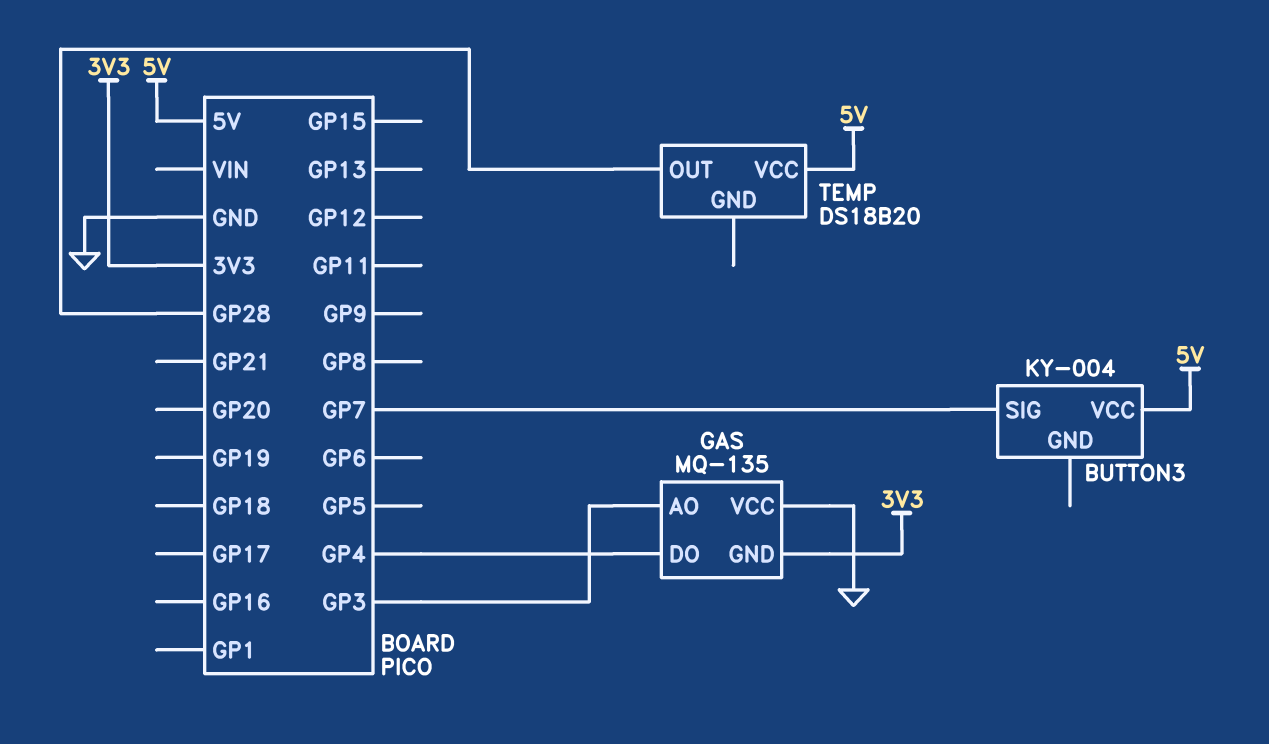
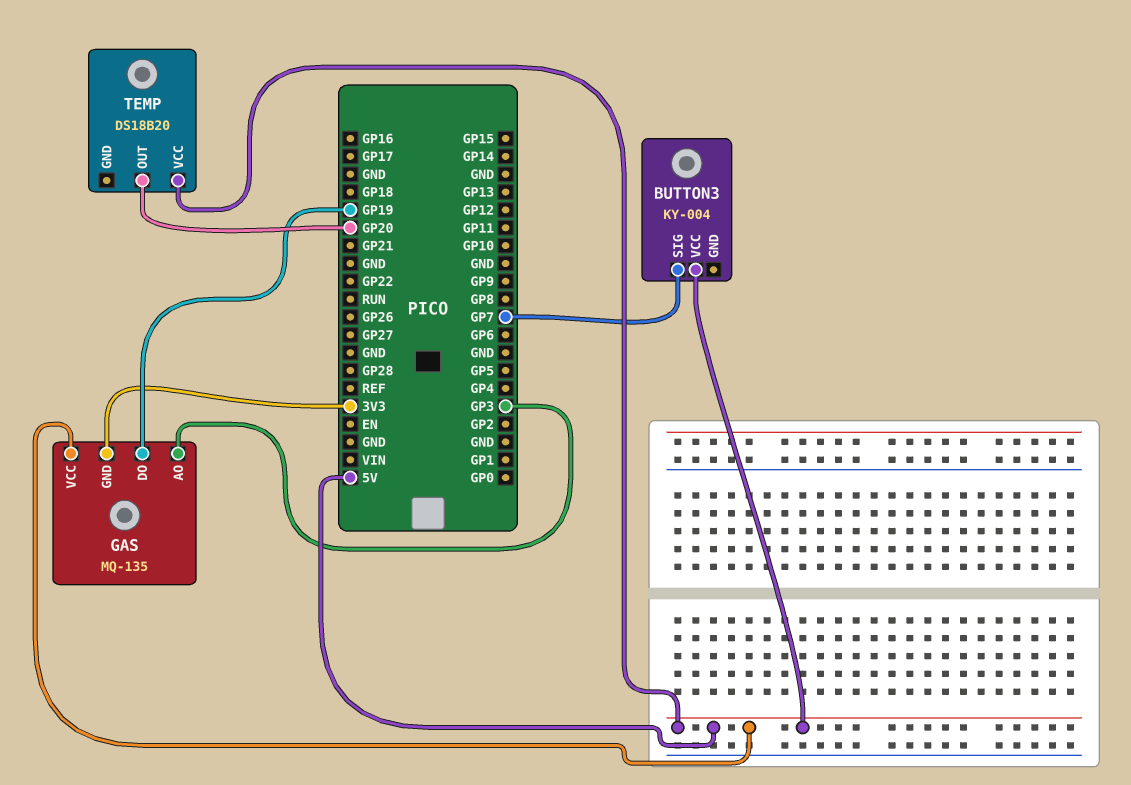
GAS pin DO: GP4 -> GP19
GAS pin VCC: GND -> 5V
TEMP pin OUT: GP28 -> GP20

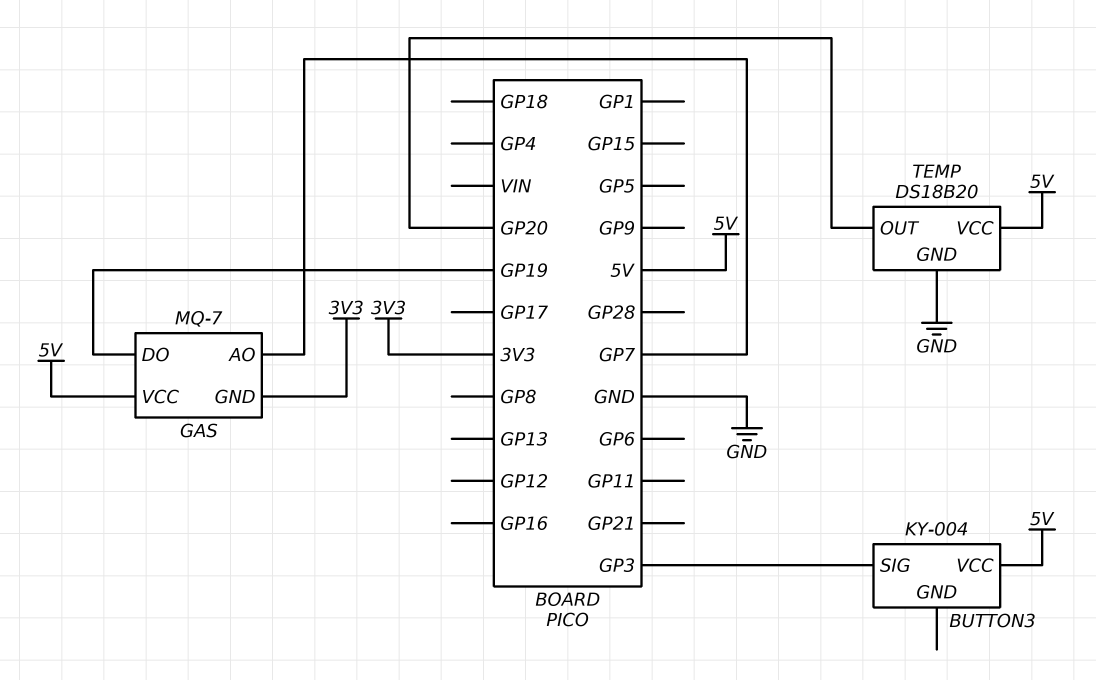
BUTTON3 pin SIG: GP7 -> GP3
GAS: MQ-135 -> MQ-7
GAS pin AO: GP3 -> GP7
TEMP pin GND: none -> GND

